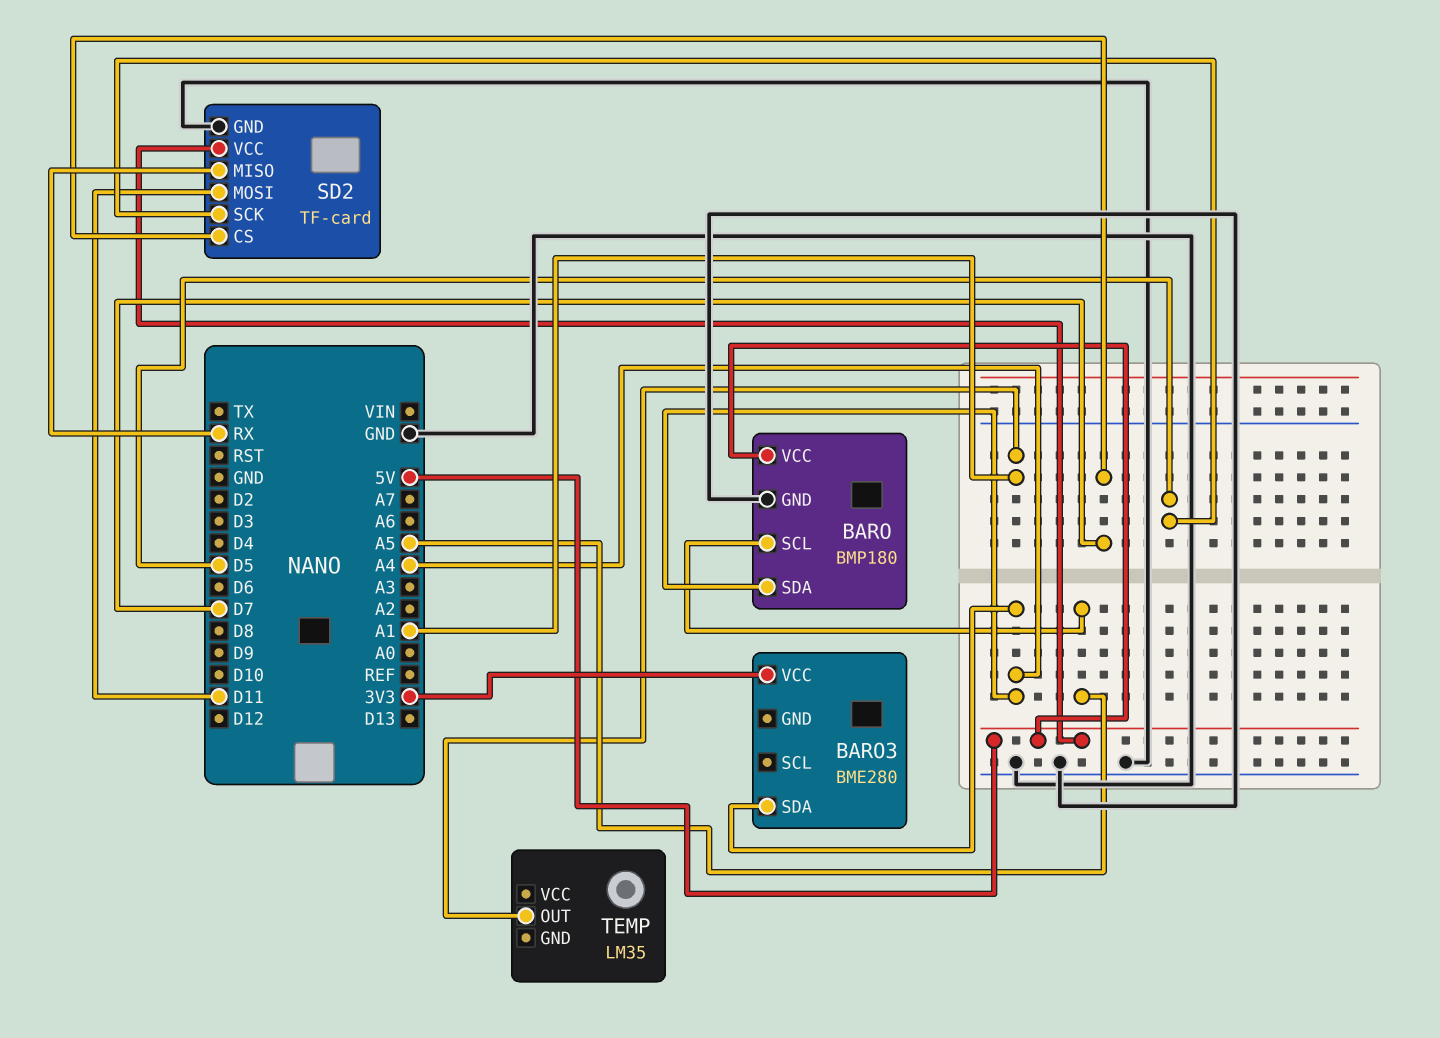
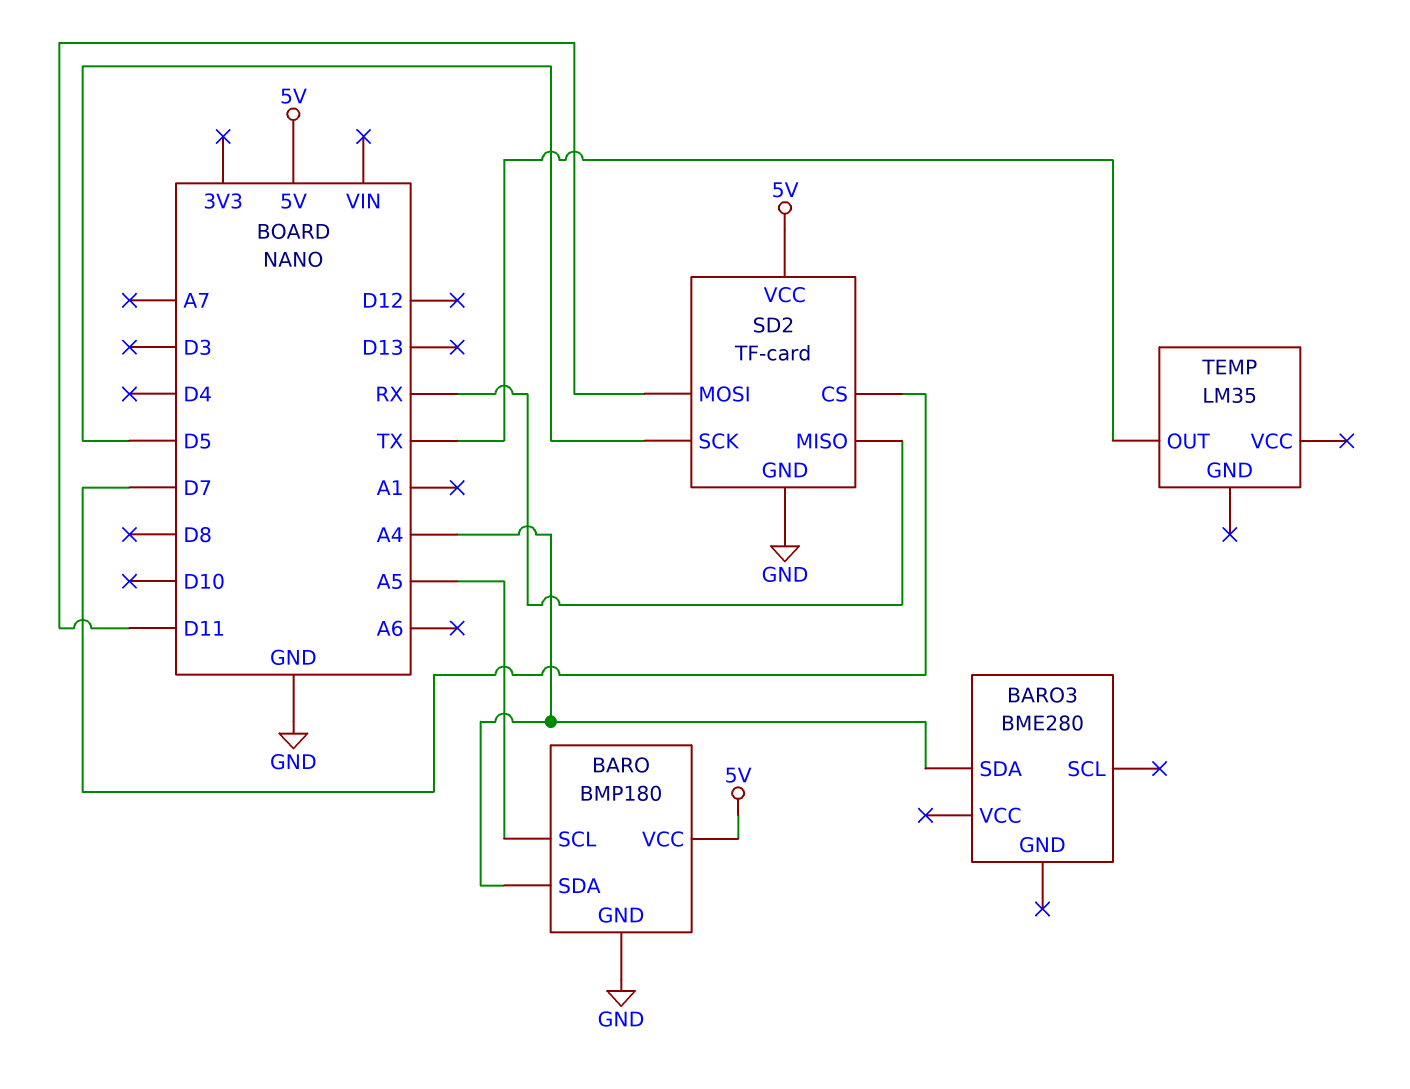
BARO3 pin VCC: 3V3 -> none
TEMP pin OUT: A1 -> TX

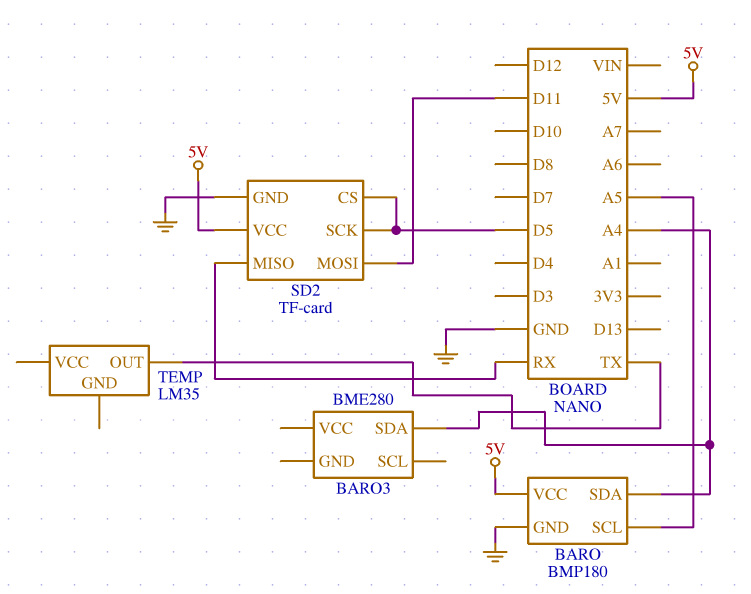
SD2 pin CS: D7 -> D5

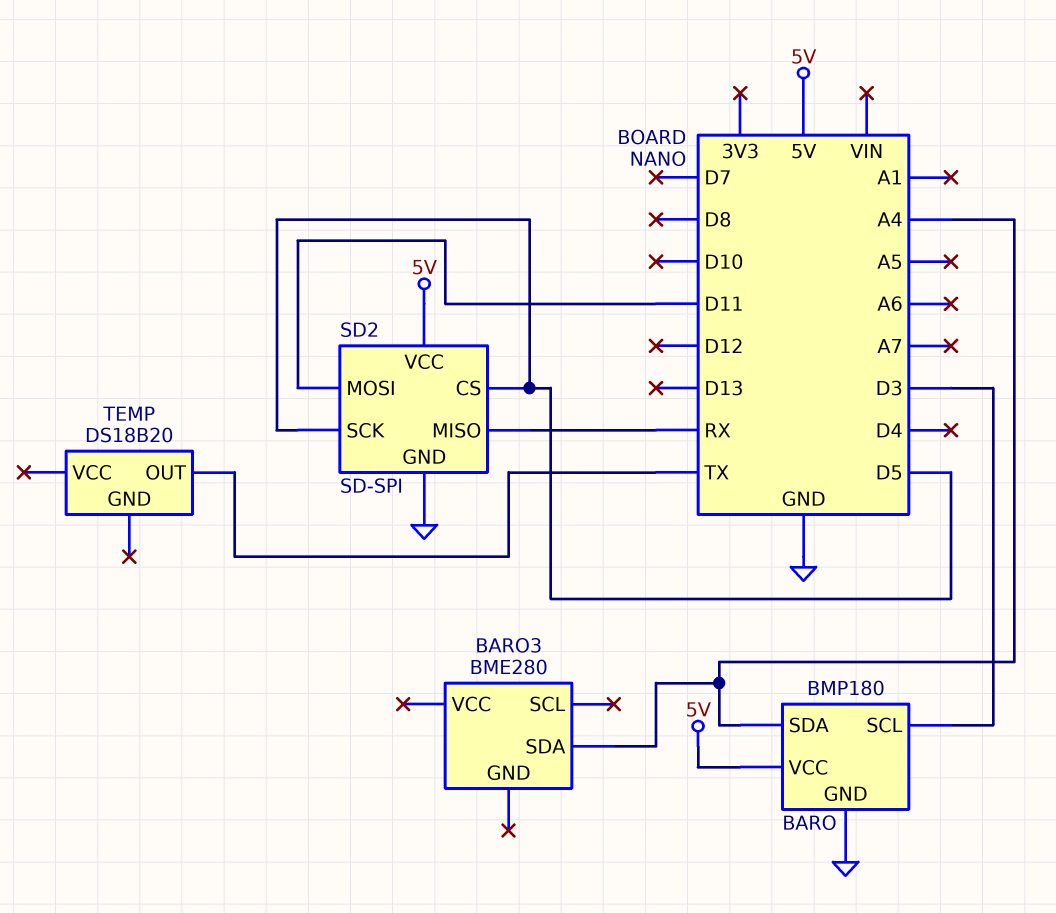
BARO pin SCL: A5 -> D3
SD2: TF-card -> SD-SPI
TEMP: LM35 -> DS18B20

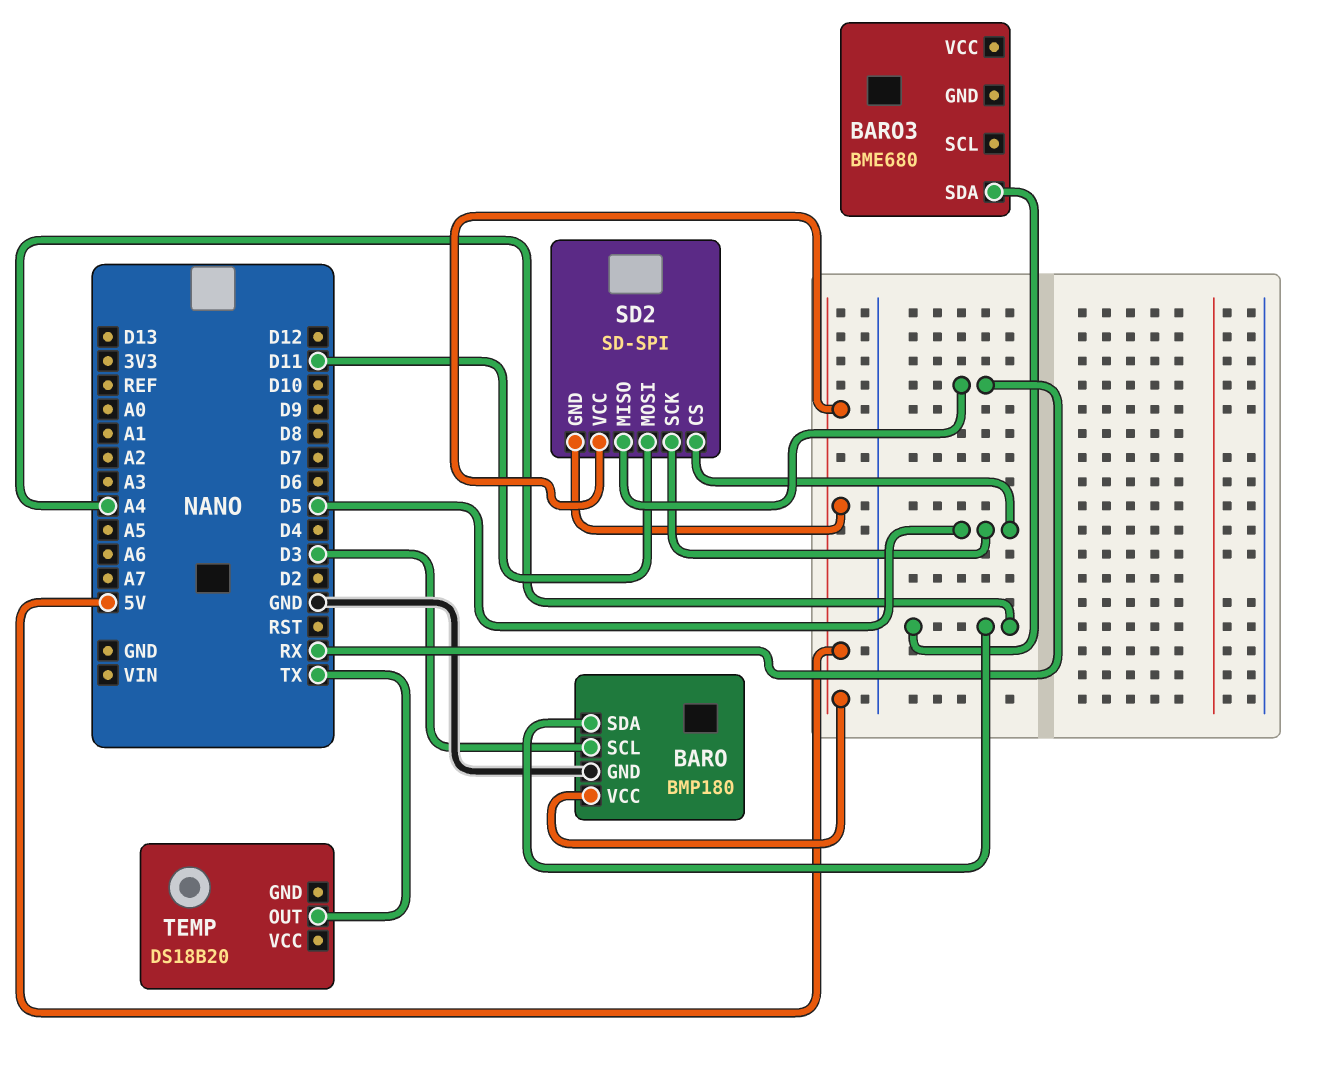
BARO3: BME280 -> BME680
SD2 pin GND: GND -> 5V

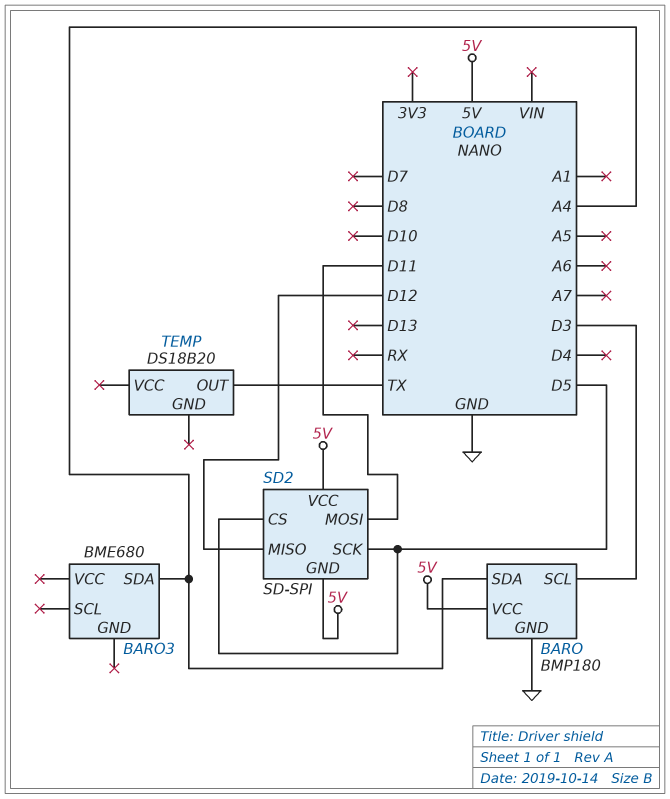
SD2 pin MISO: RX -> D12

